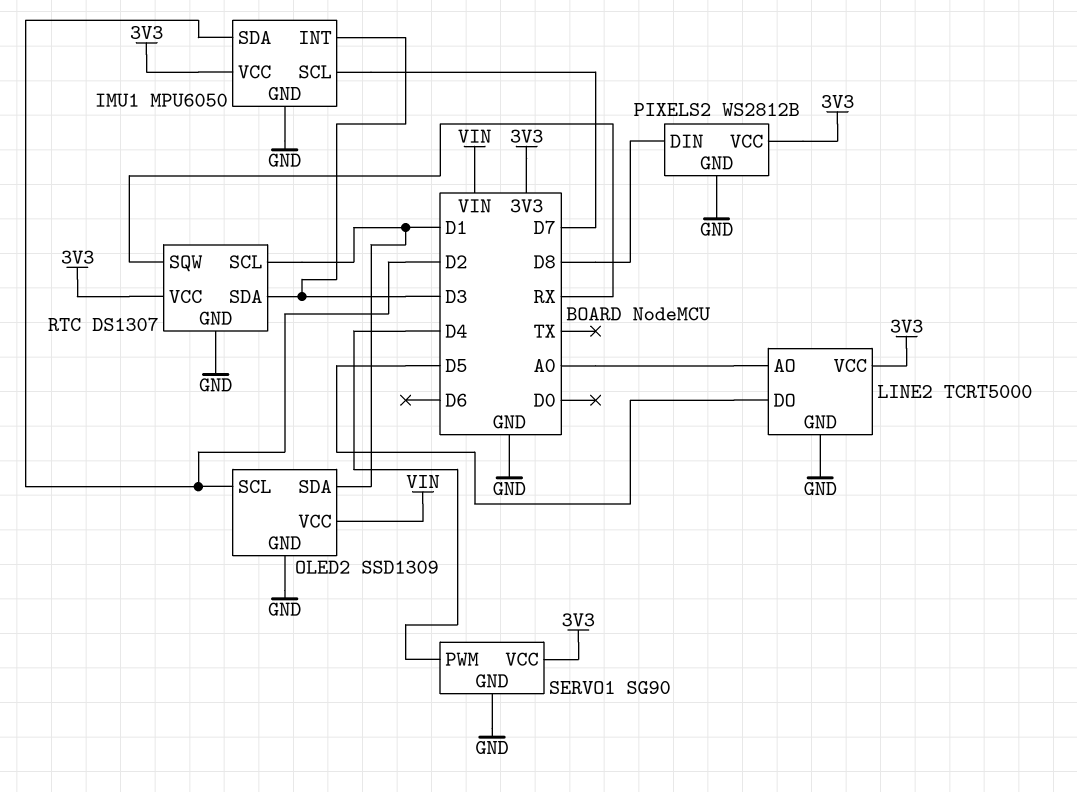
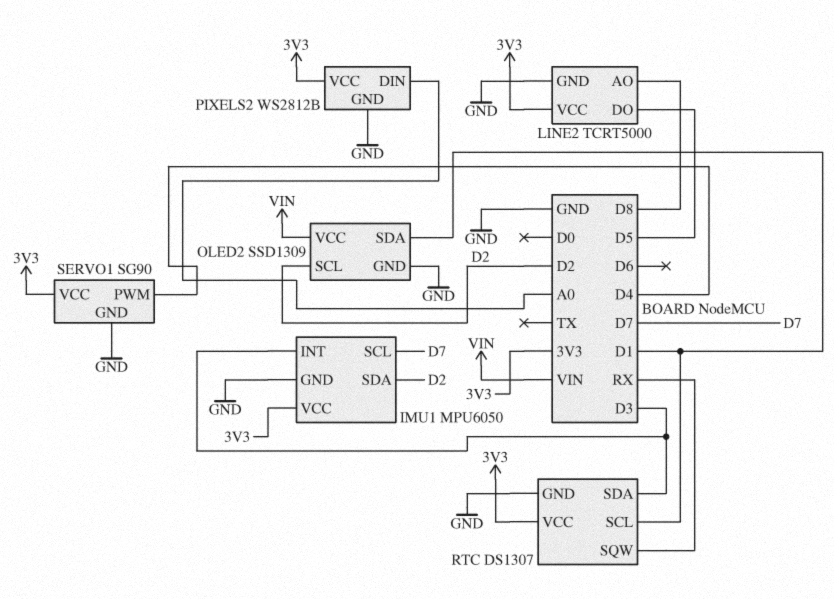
LINE2 pin AO: A0 -> D8
PIXELS2 pin DIN: D8 -> A0

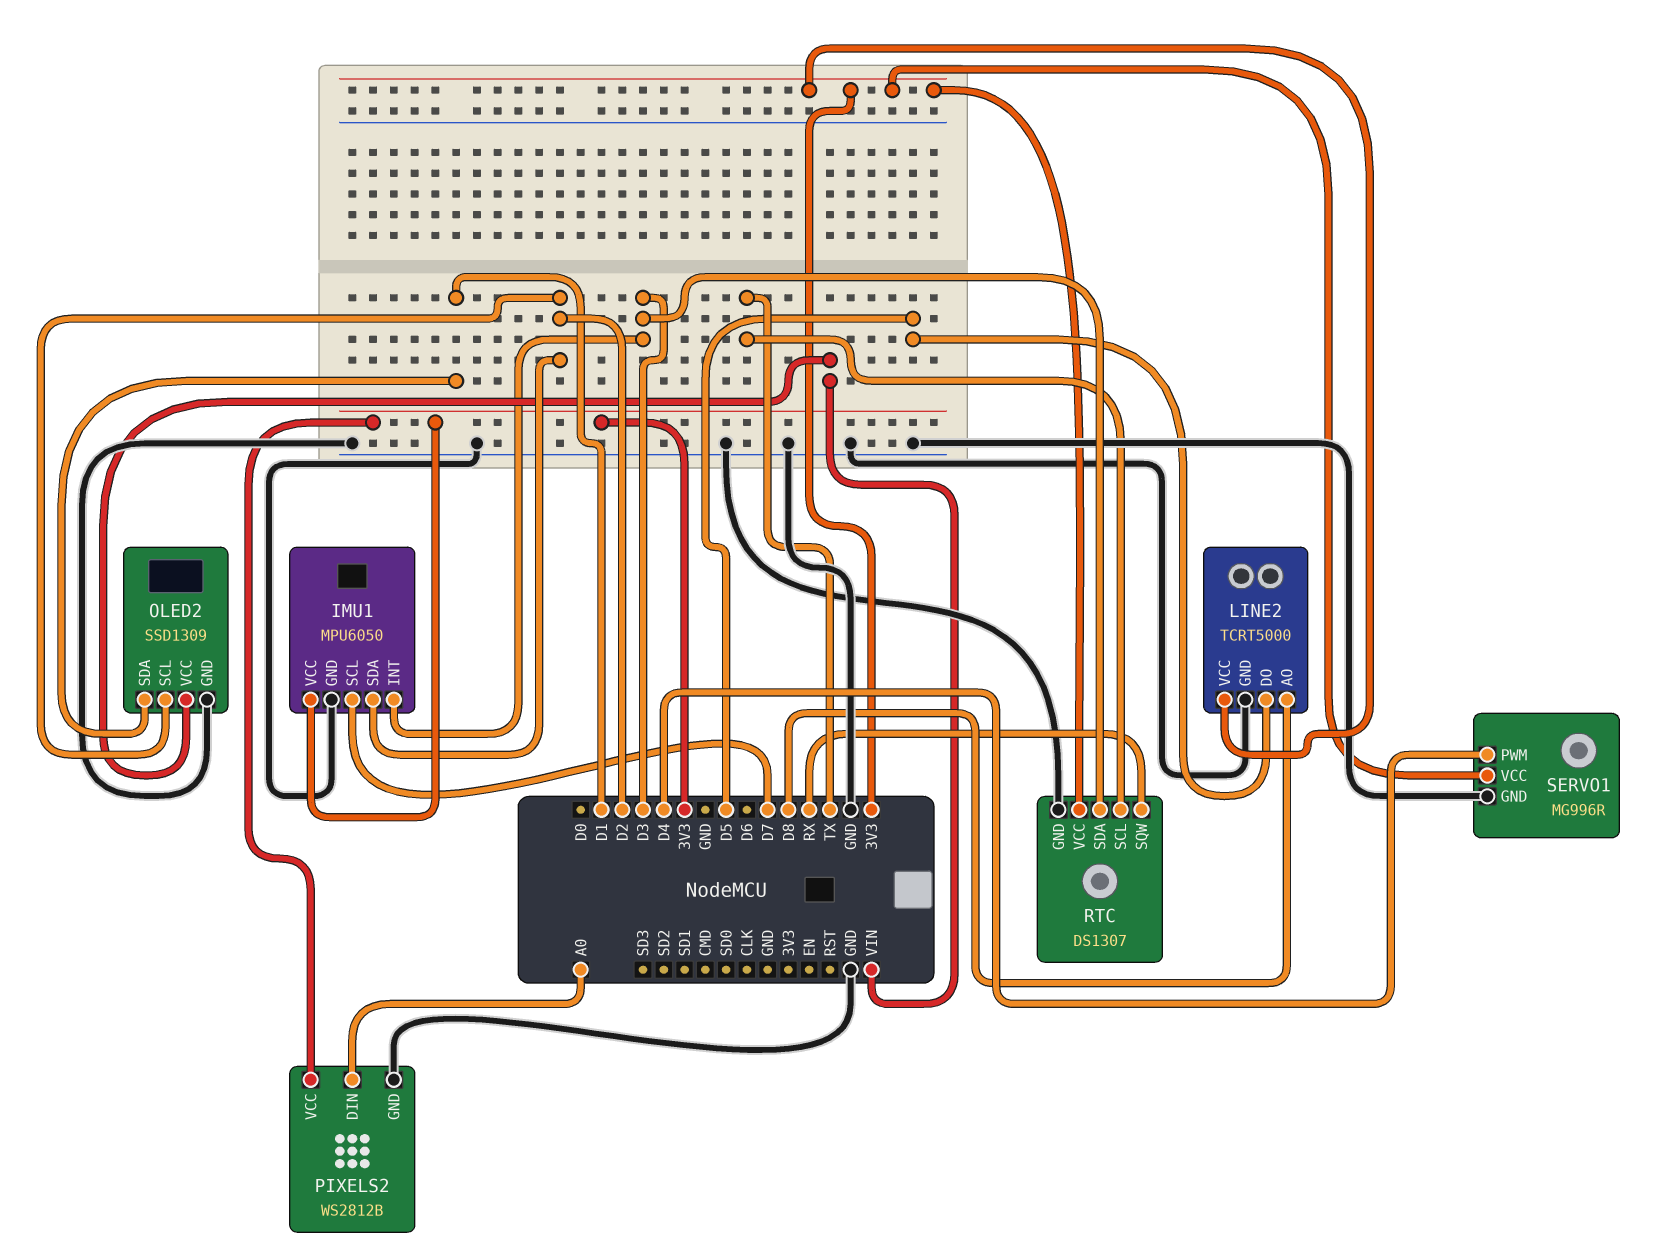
RTC pin SCL: D1 -> TX
SERVO1: SG90 -> MG996R

